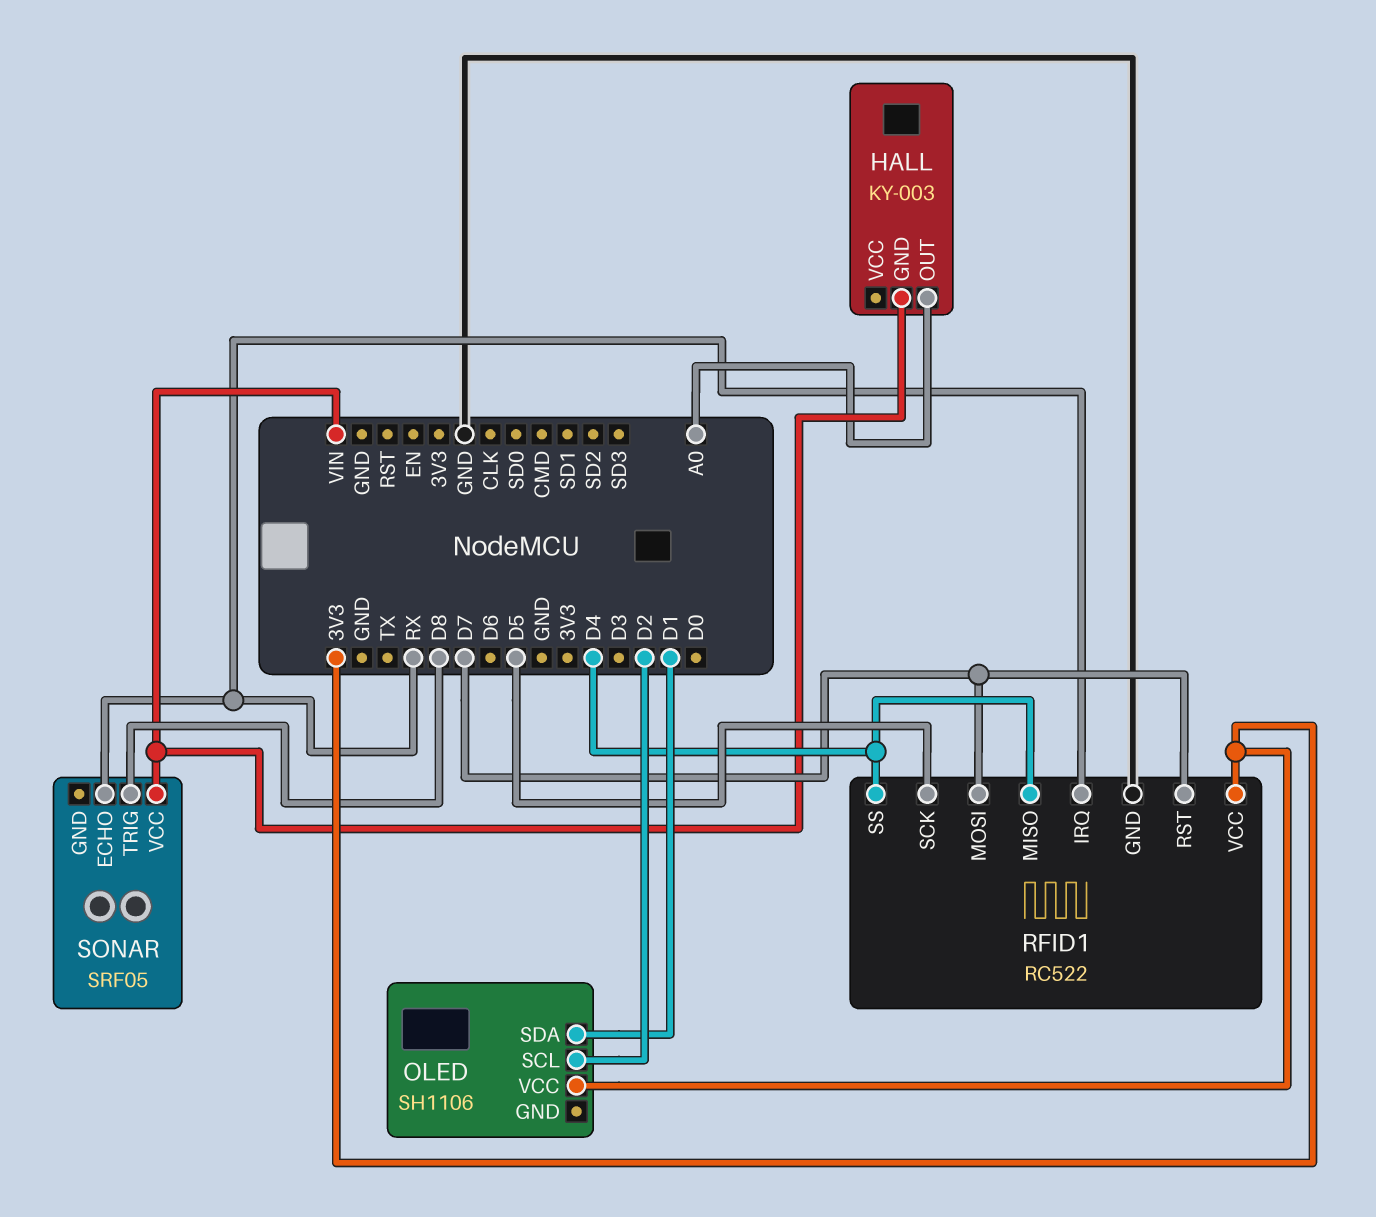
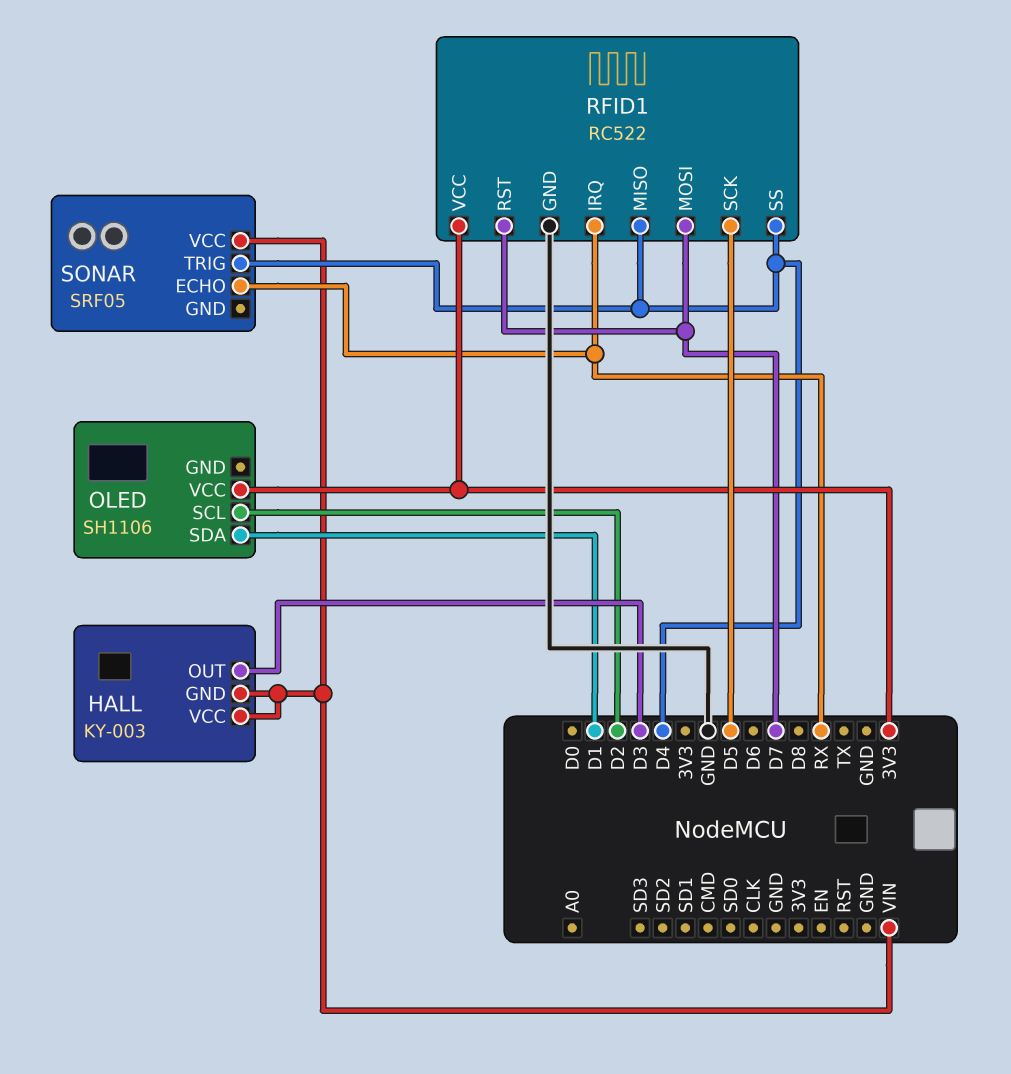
HALL pin OUT: A0 -> D3
HALL pin VCC: none -> VIN
SONAR pin TRIG: D8 -> D4

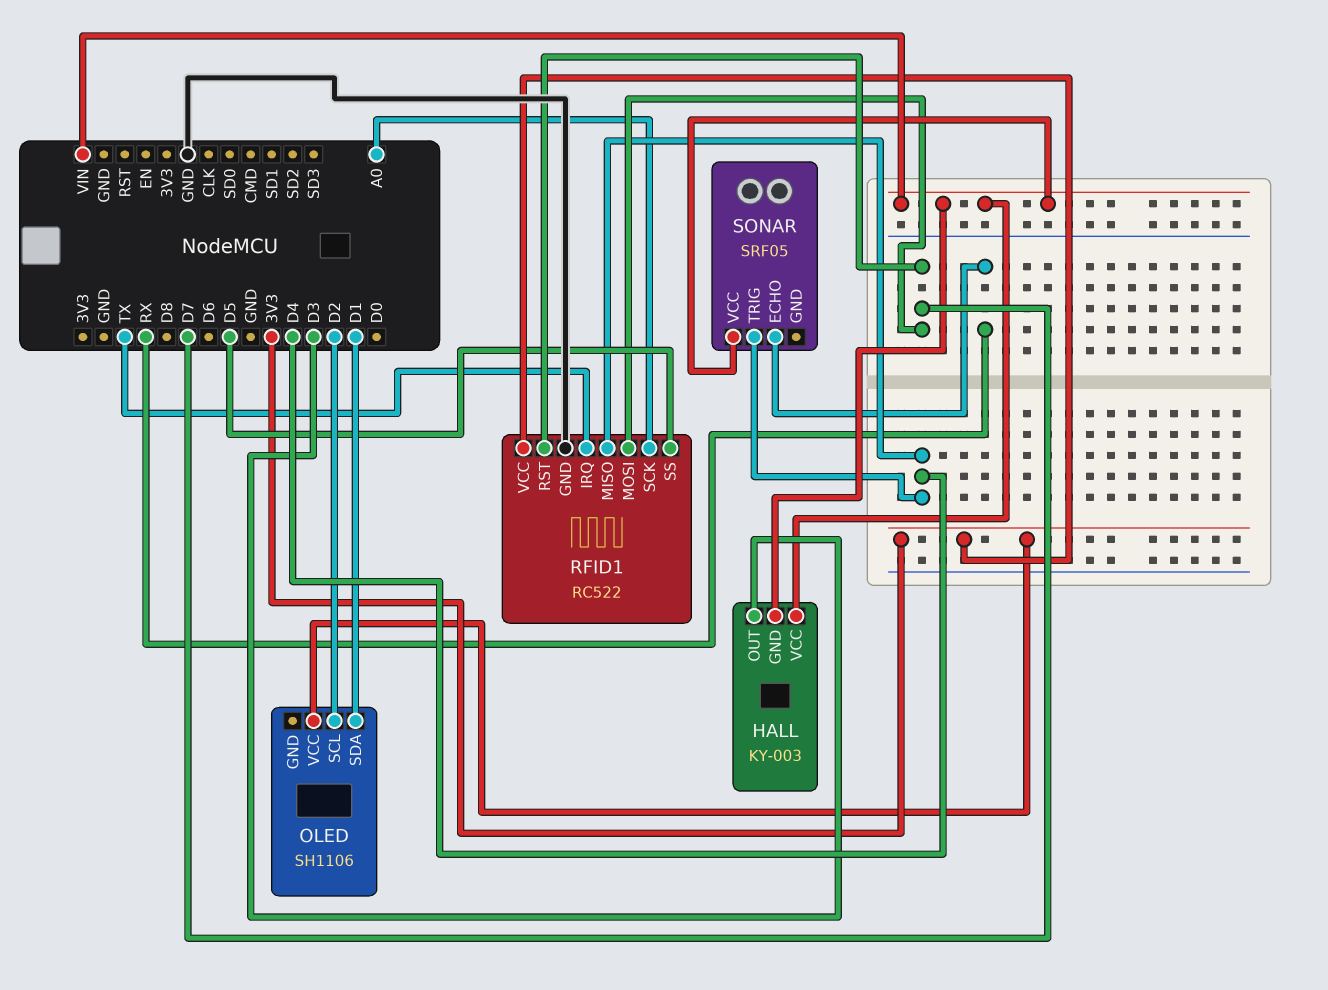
RFID1 pin IRQ: RX -> TX
RFID1 pin SCK: D5 -> A0
RFID1 pin SS: D4 -> D5

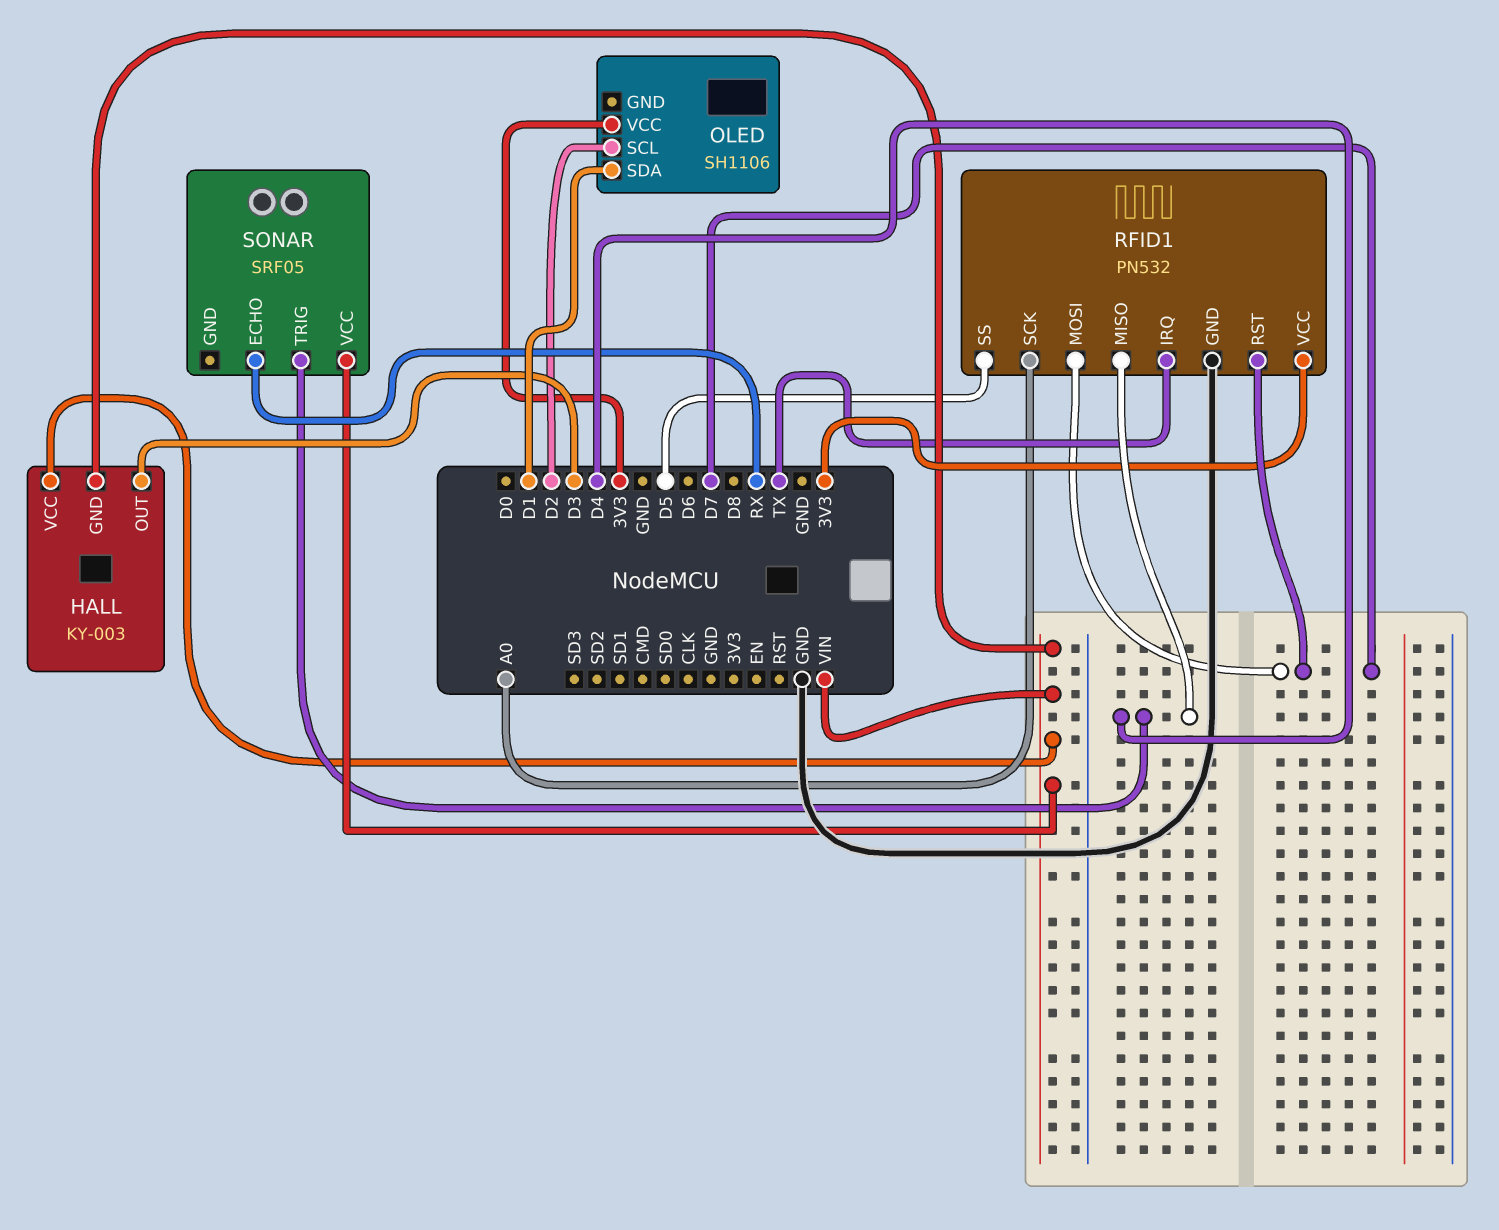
RFID1: RC522 -> PN532

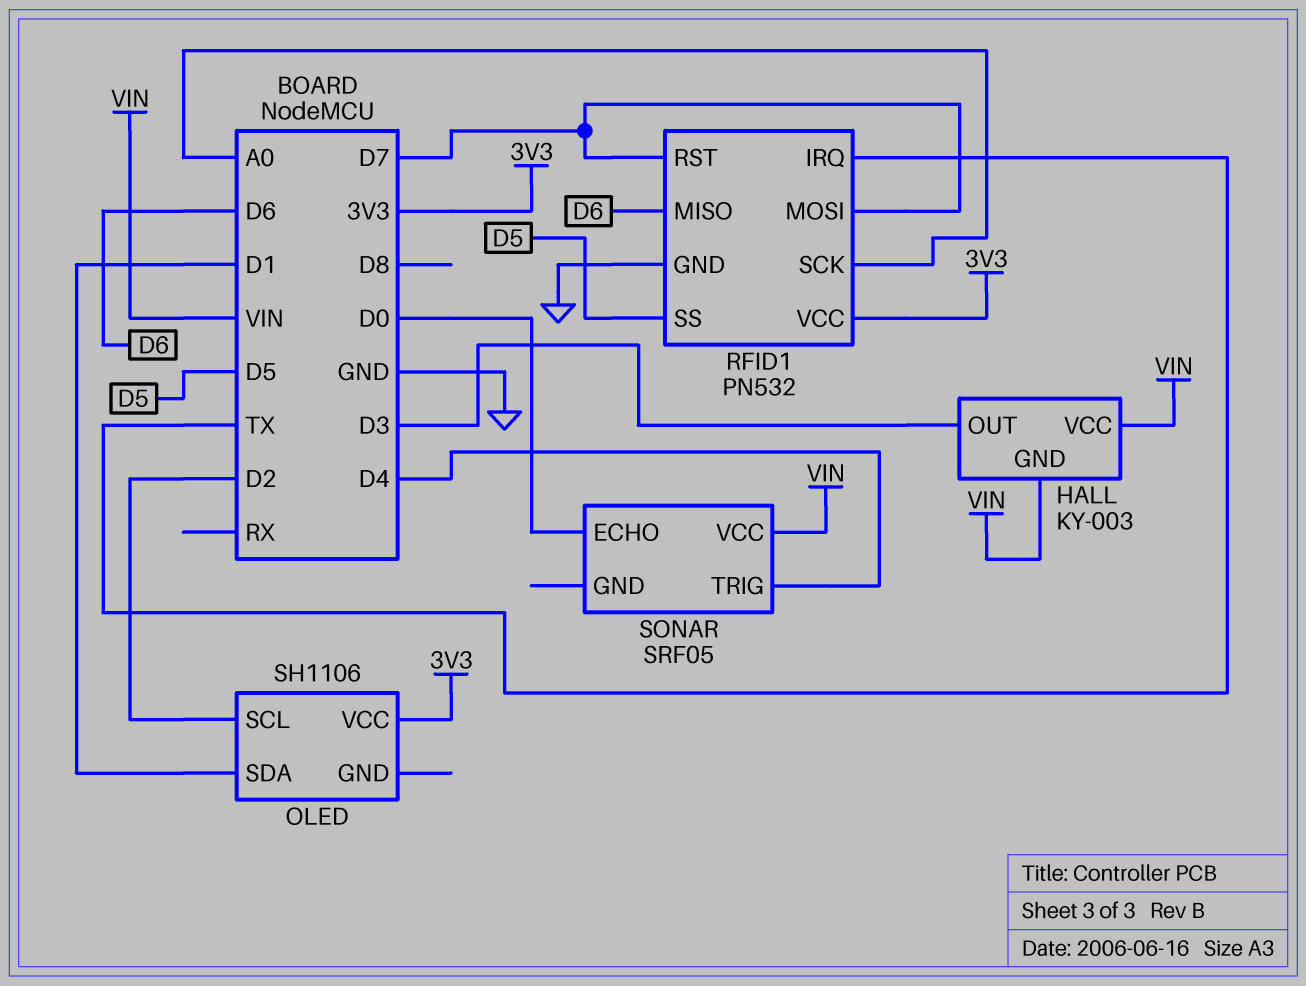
RFID1 pin MISO: D4 -> D6
SONAR pin ECHO: RX -> D0

